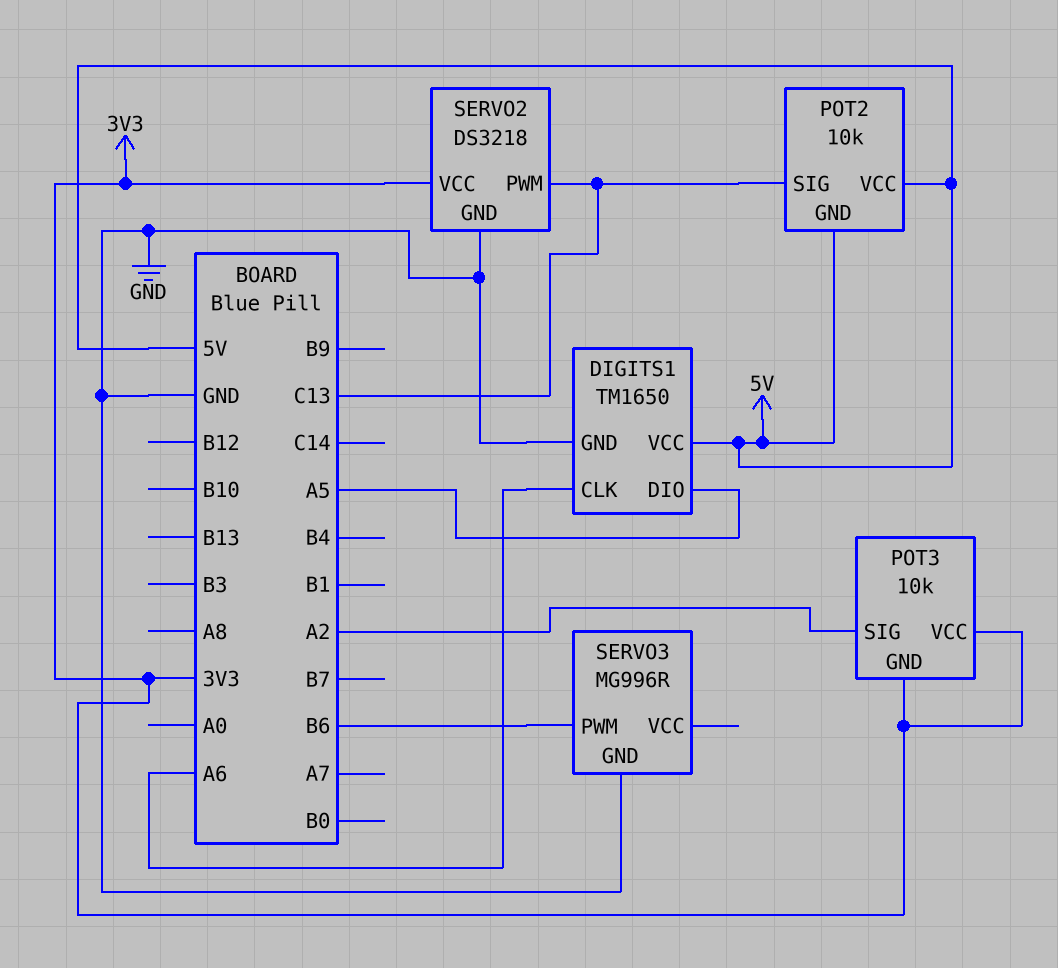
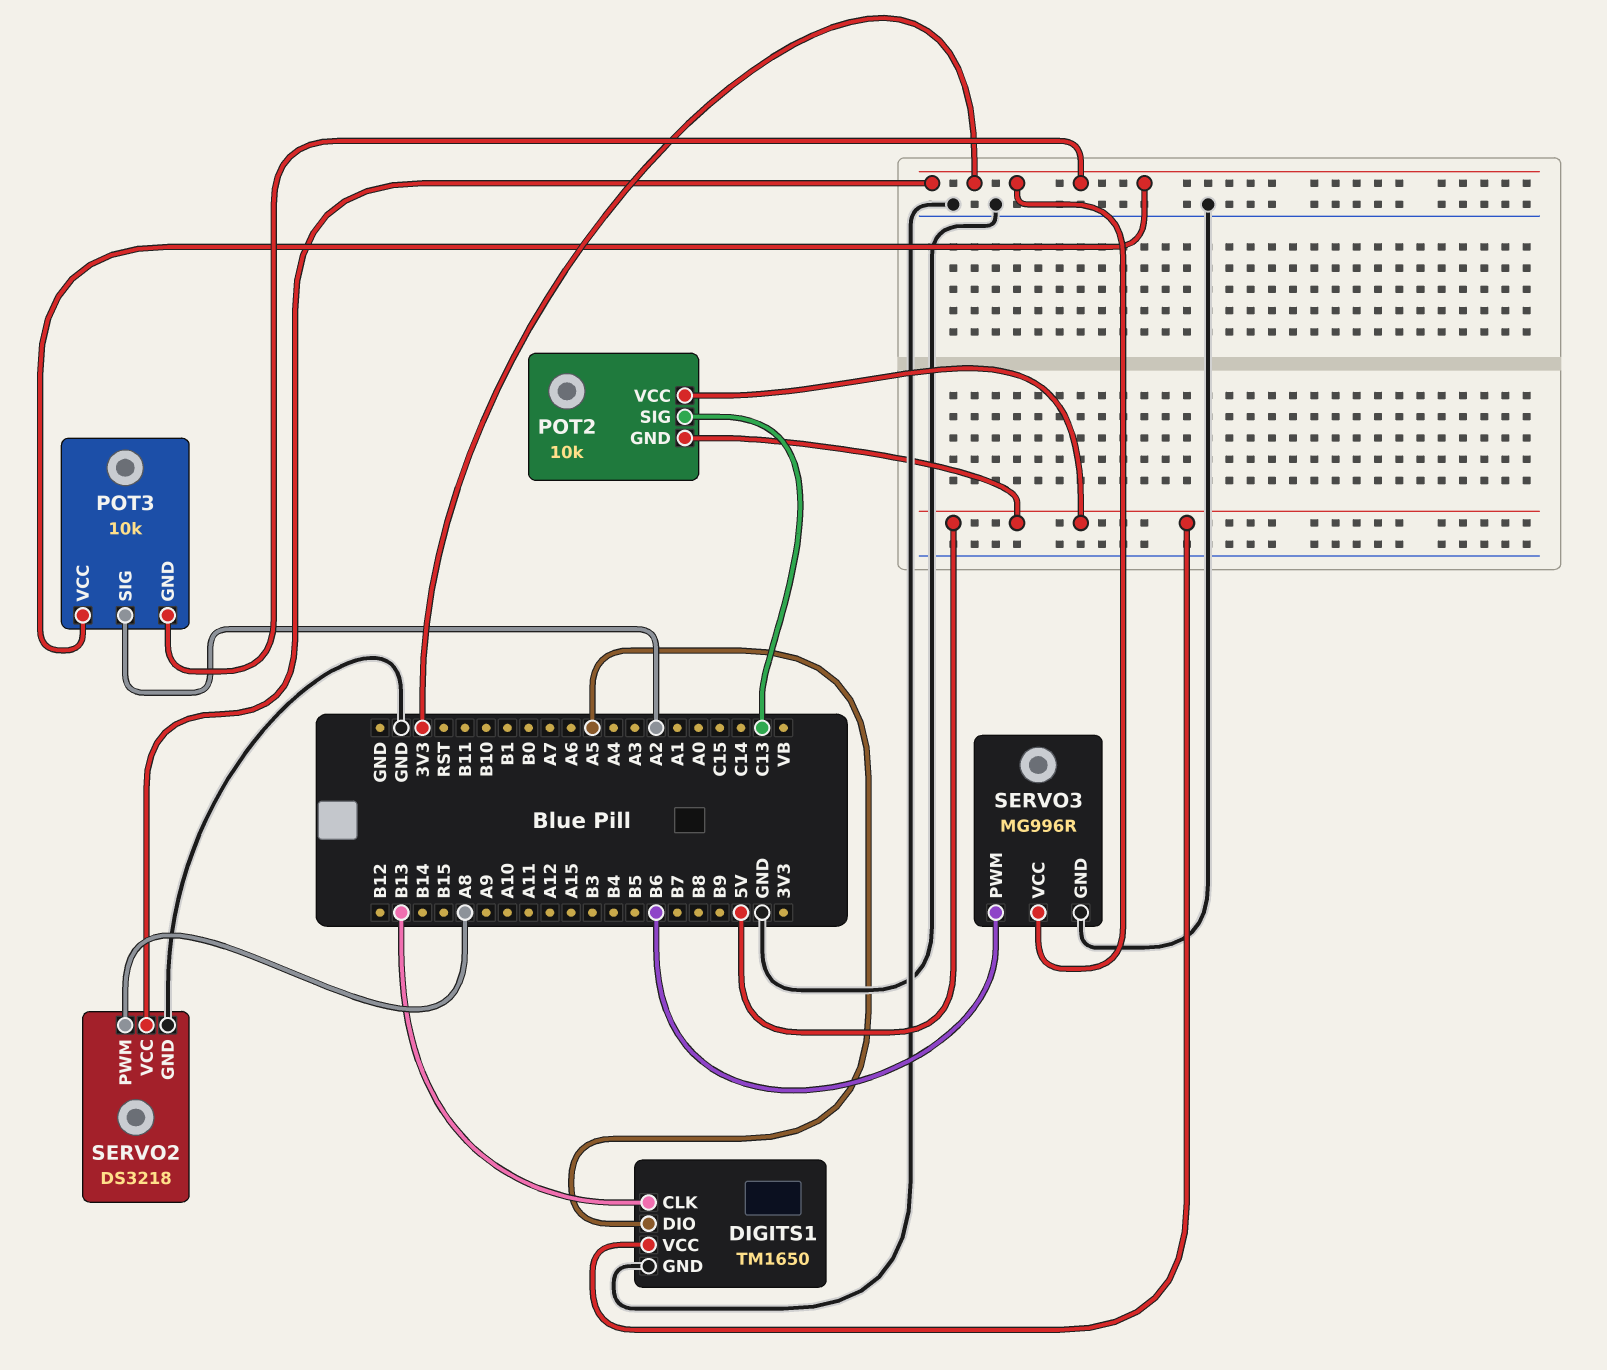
DIGITS1 pin CLK: A6 -> B13
SERVO2 pin PWM: C13 -> A8
SERVO3 pin VCC: none -> 3V3

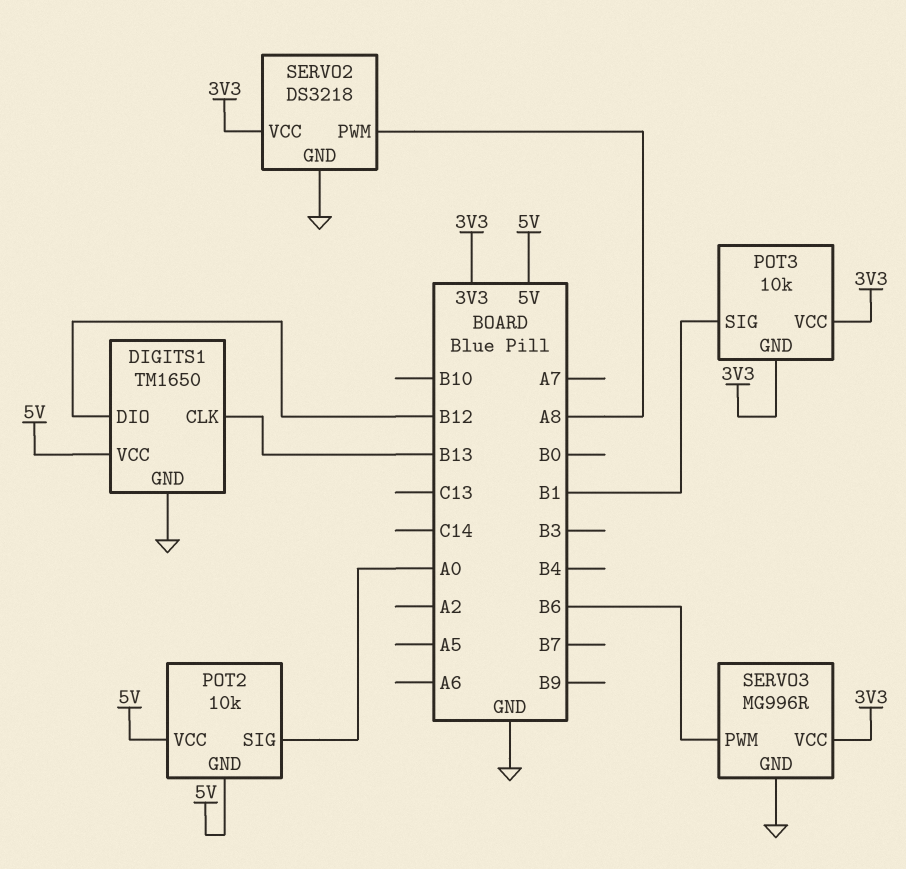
DIGITS1 pin DIO: A5 -> B12
POT2 pin SIG: C13 -> A0
POT3 pin SIG: A2 -> B1

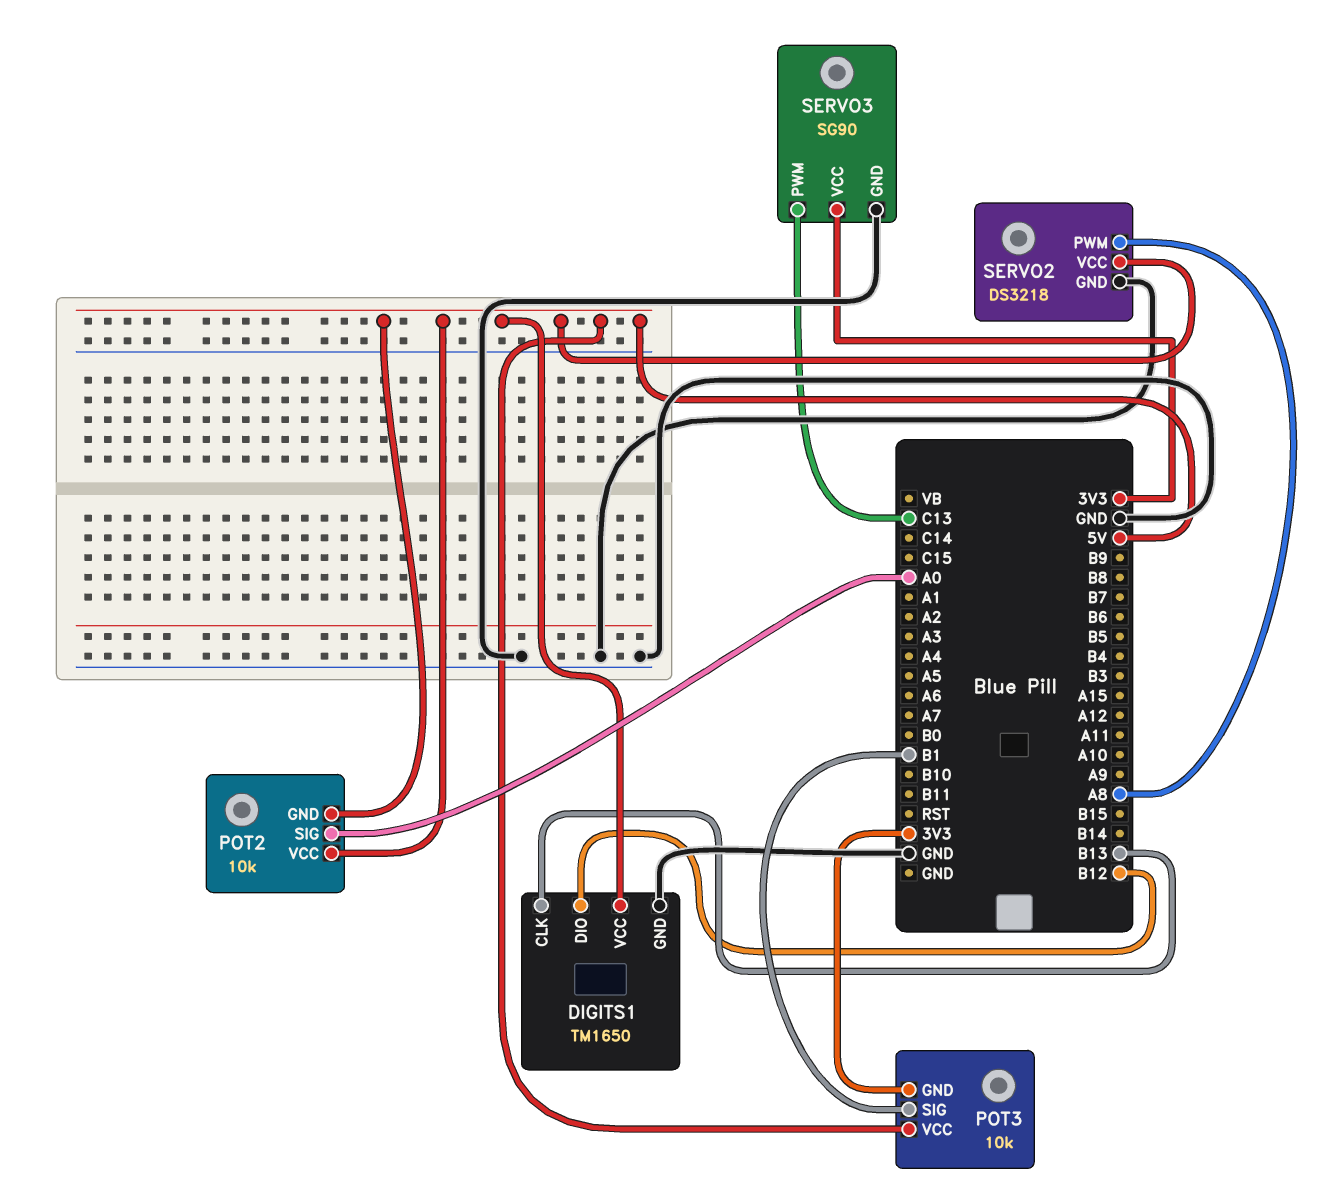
POT3 pin VCC: 3V3 -> 5V
SERVO2 pin VCC: 3V3 -> 5V
SERVO3: MG996R -> SG90
SERVO3 pin PWM: B6 -> C13

